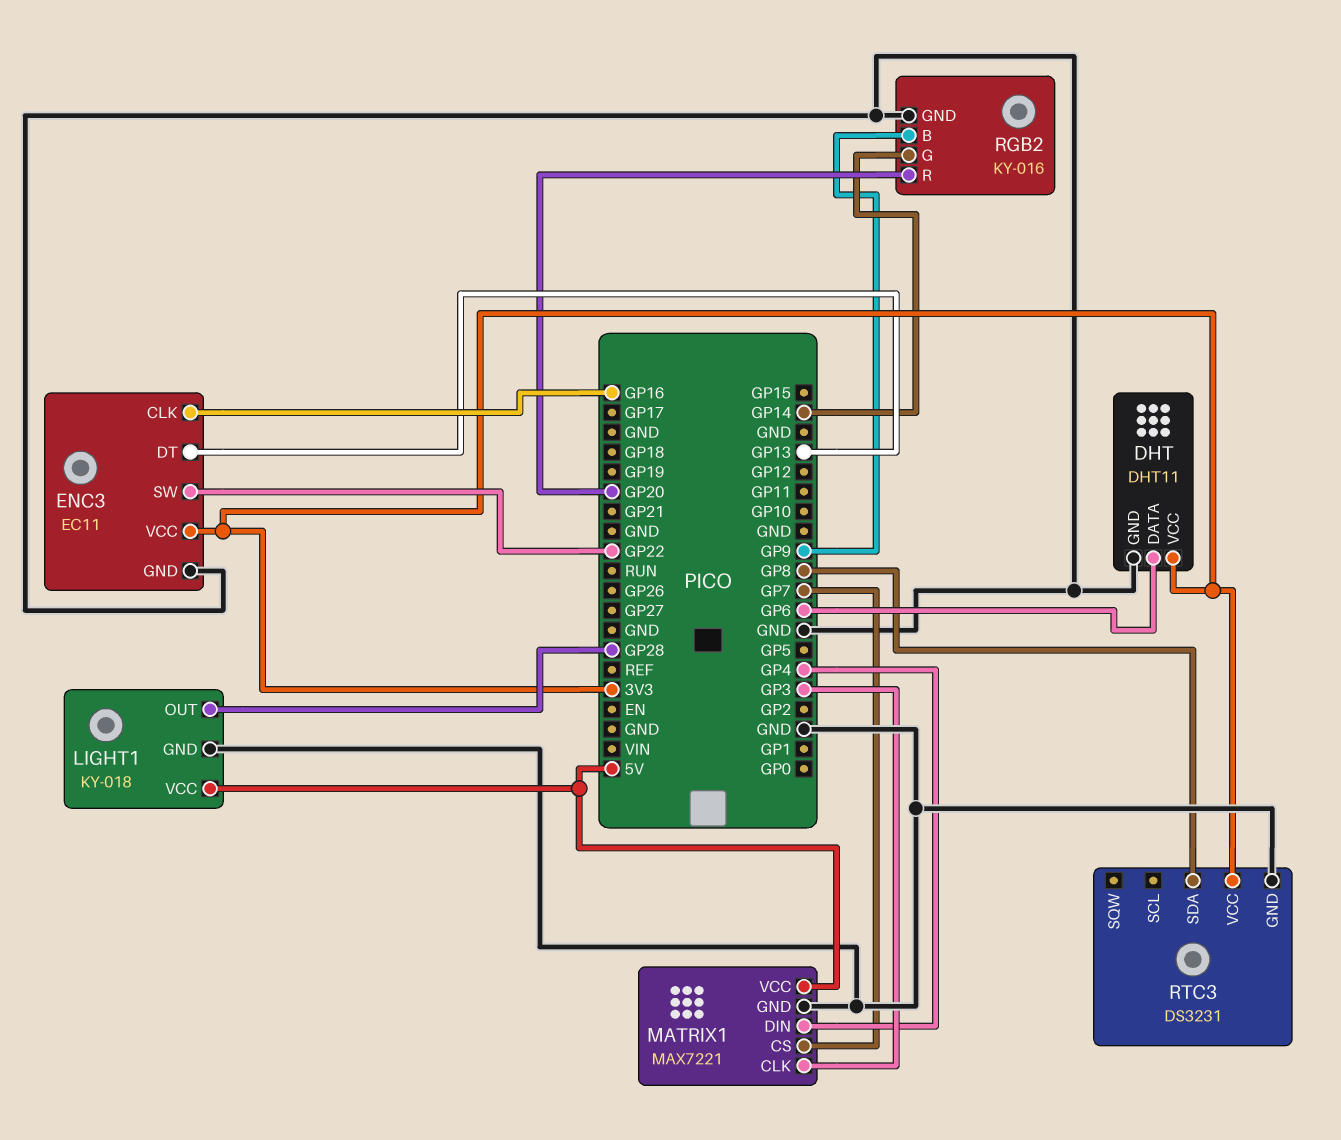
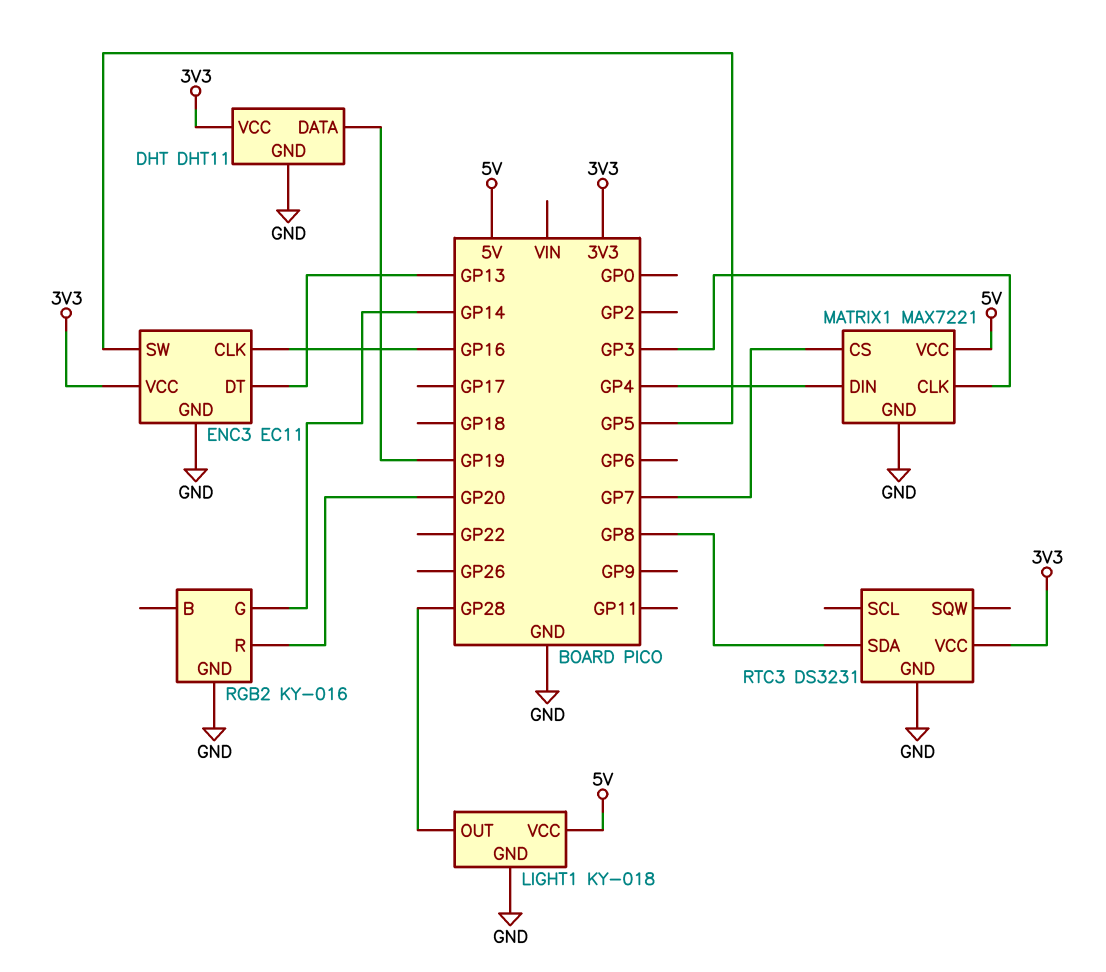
DHT pin DATA: GP6 -> GP19
ENC3 pin SW: GP22 -> GP5
RGB2 pin B: GP9 -> none

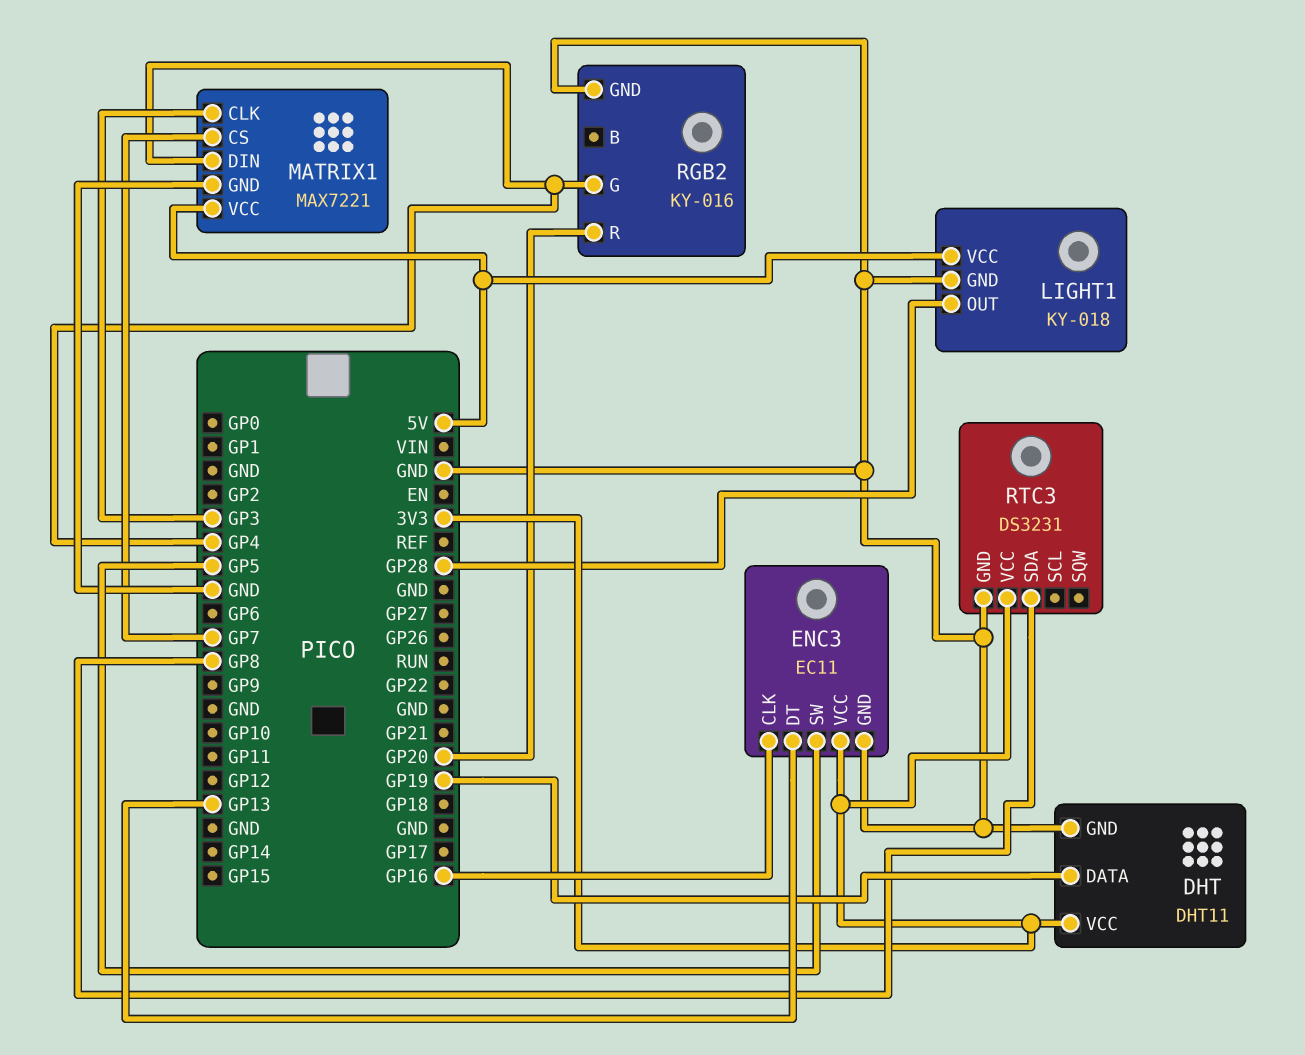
RGB2 pin G: GP14 -> GP4

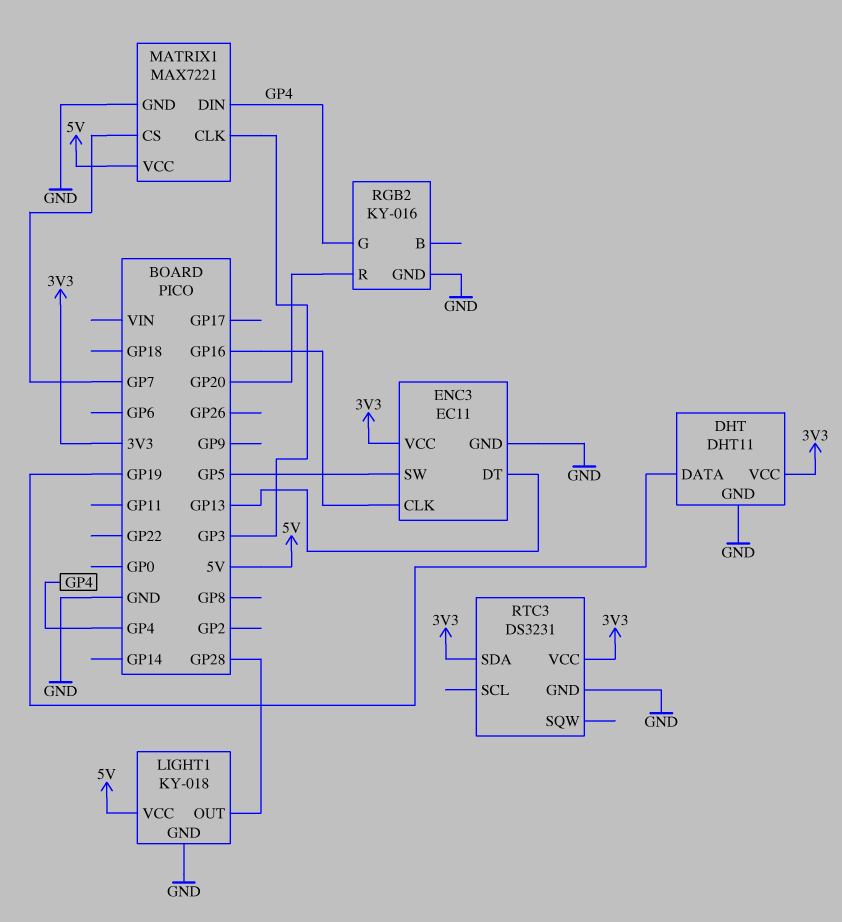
RTC3 pin SDA: GP8 -> 3V3

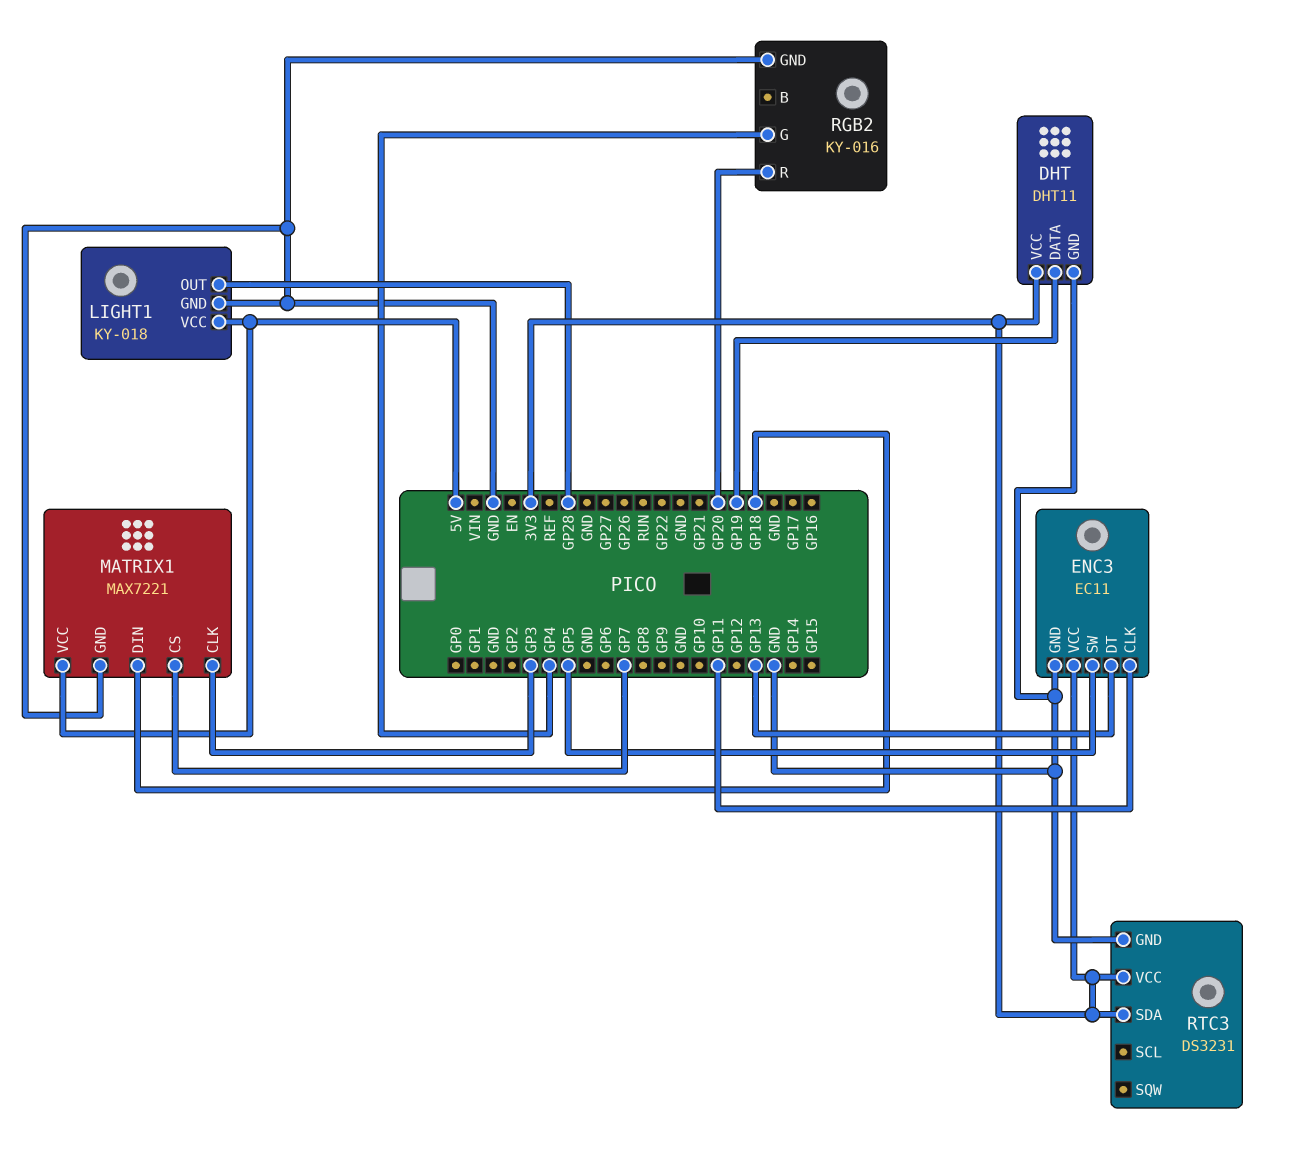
ENC3 pin CLK: GP16 -> GP11
MATRIX1 pin DIN: GP4 -> GP18

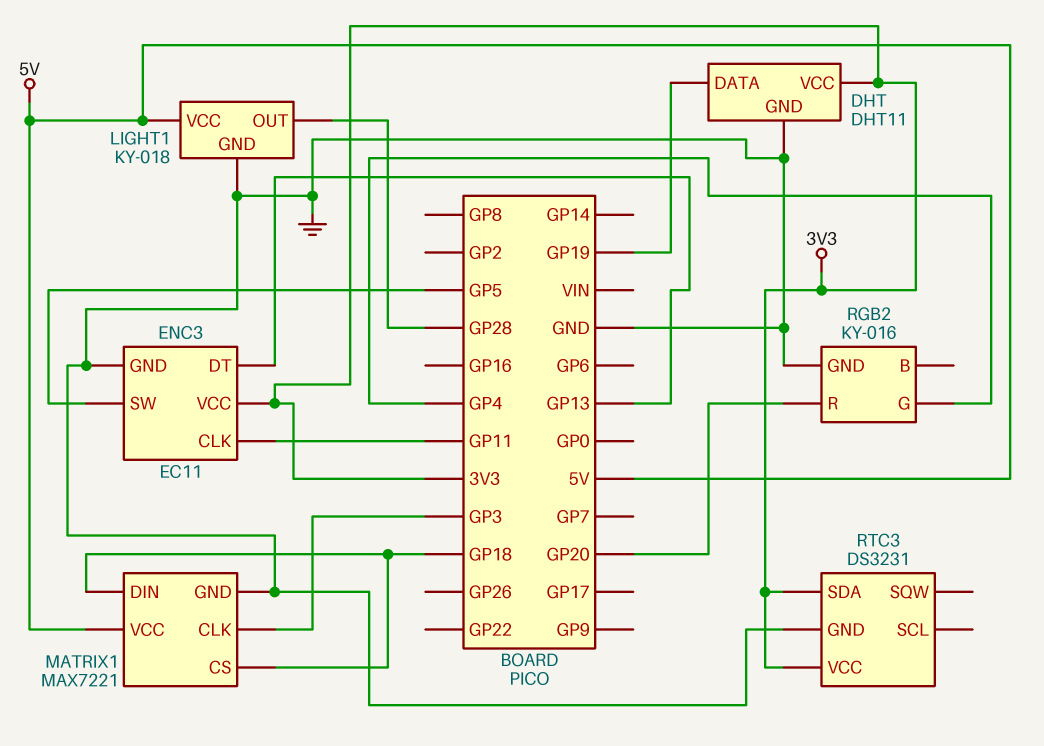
MATRIX1 pin CS: GP7 -> GP18

